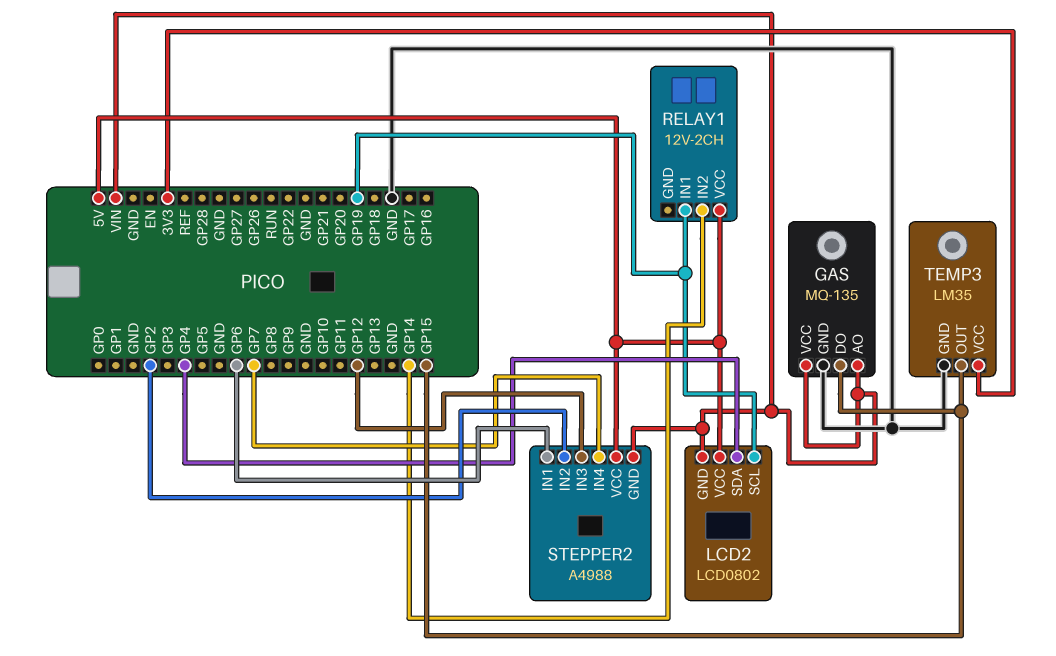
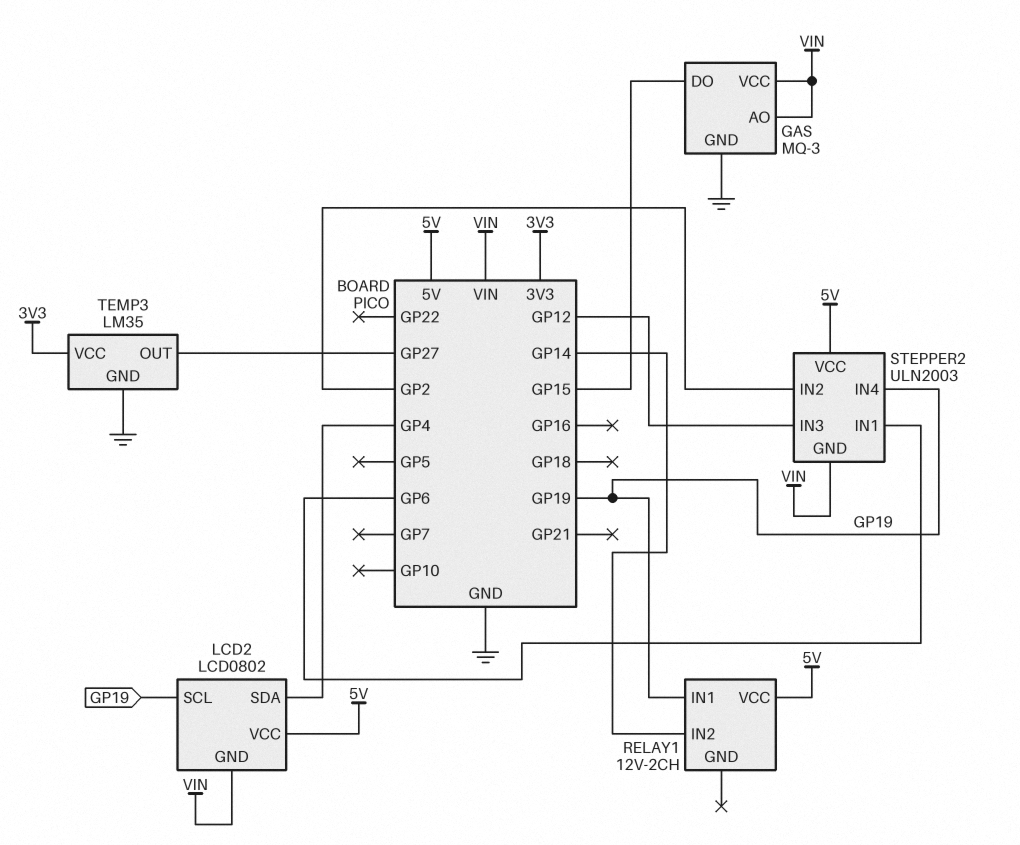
GAS: MQ-135 -> MQ-3
STEPPER2: A4988 -> ULN2003
STEPPER2 pin IN4: GP7 -> GP19
TEMP3 pin OUT: GP15 -> GP27

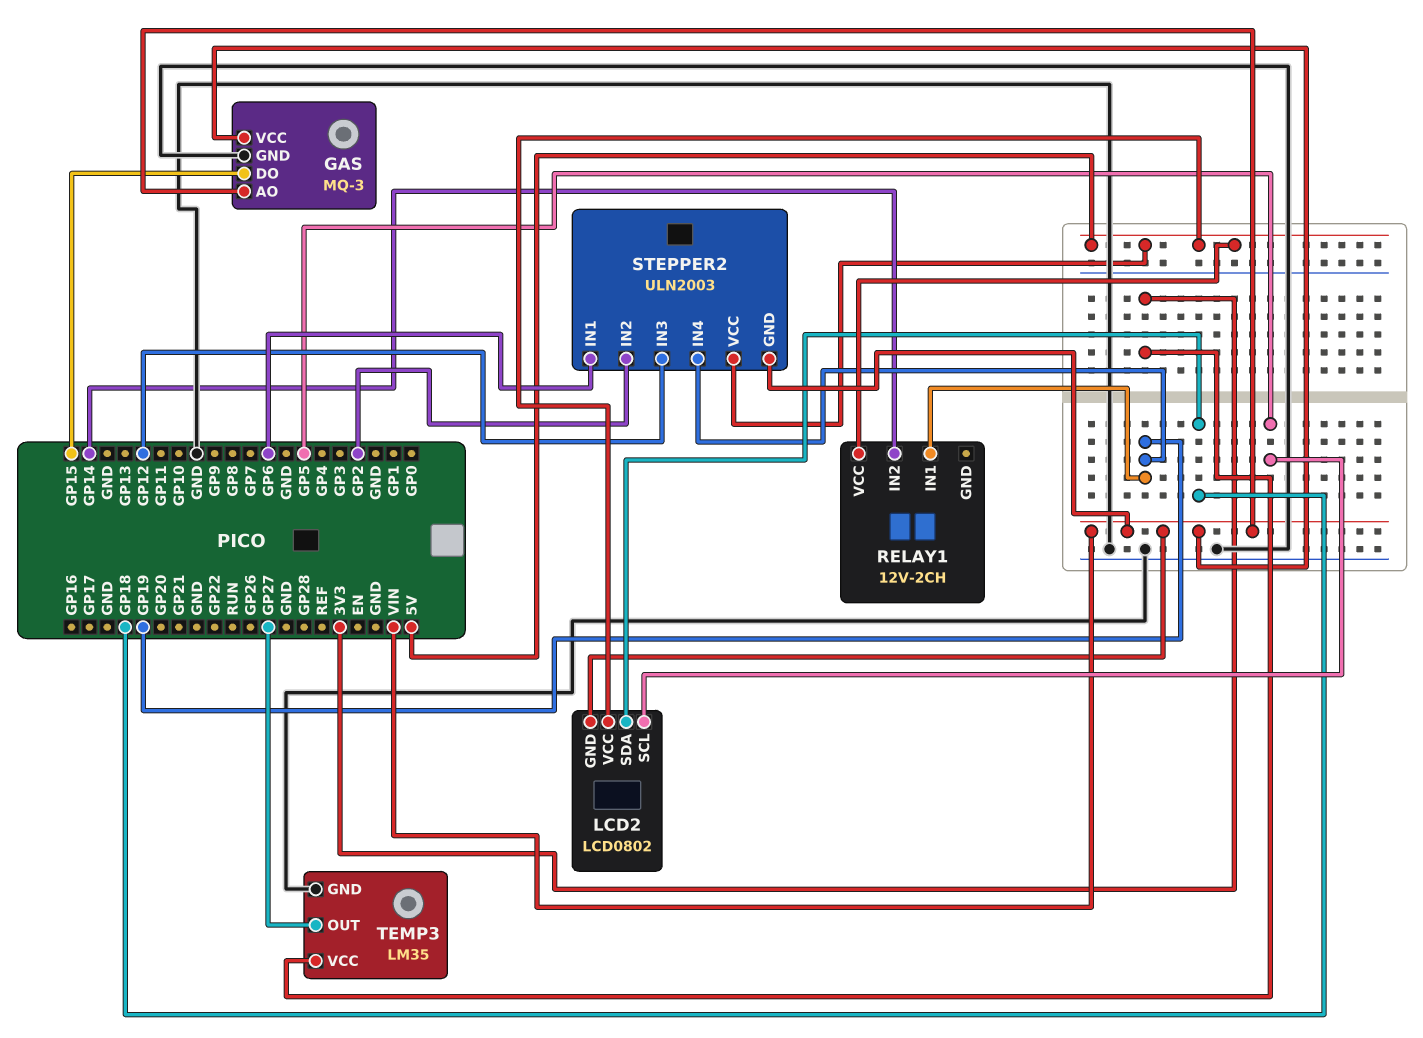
LCD2 pin SCL: GP19 -> GP5
LCD2 pin SDA: GP4 -> GP18

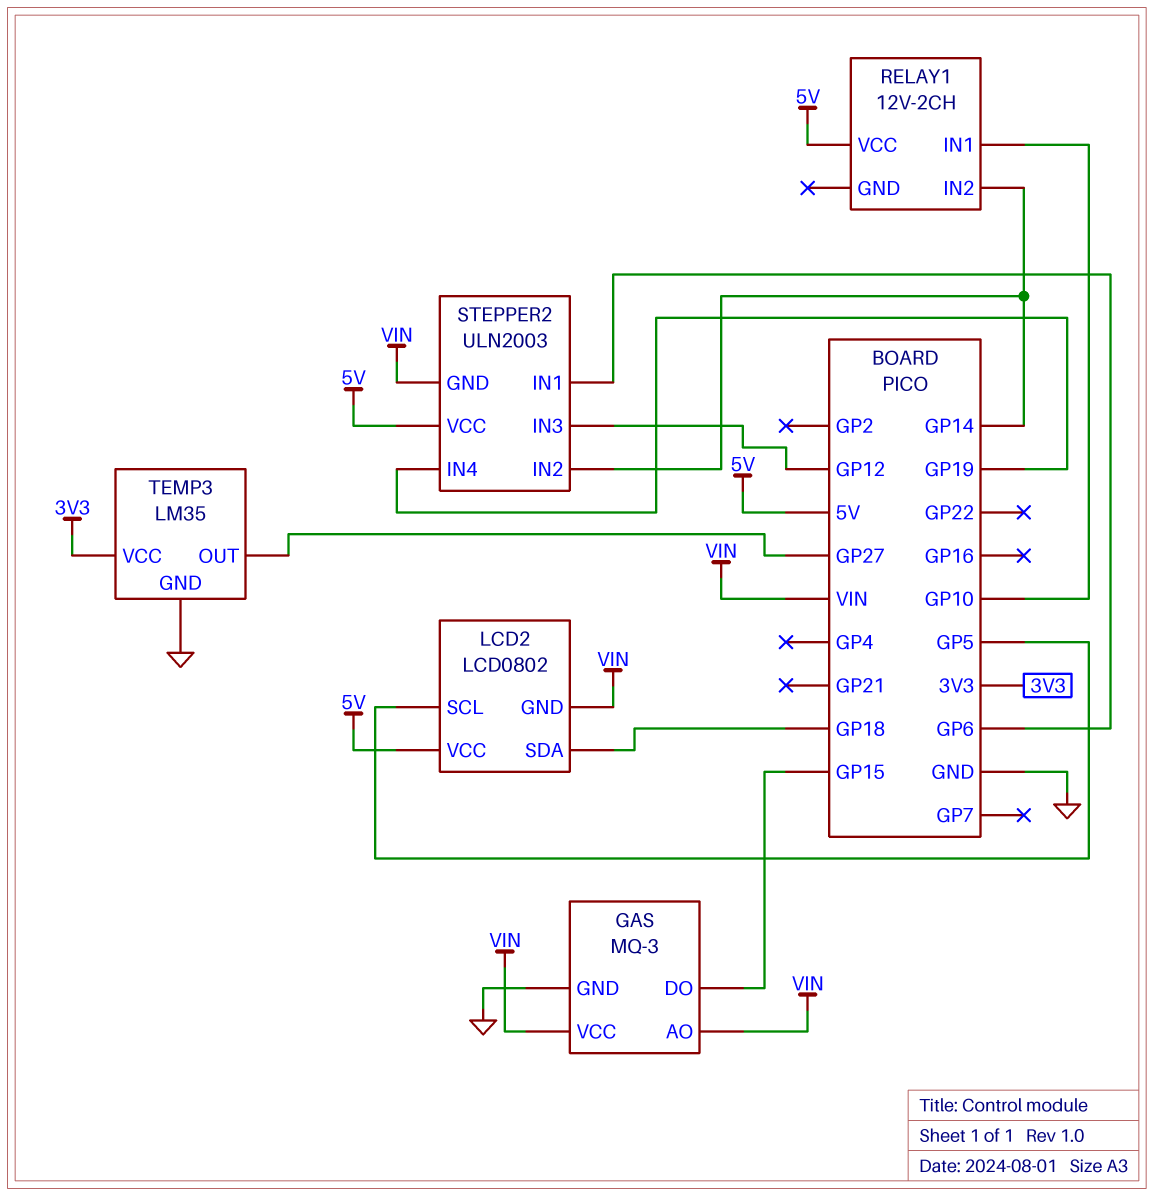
RELAY1 pin IN1: GP19 -> GP10
STEPPER2 pin IN2: GP2 -> GP14

